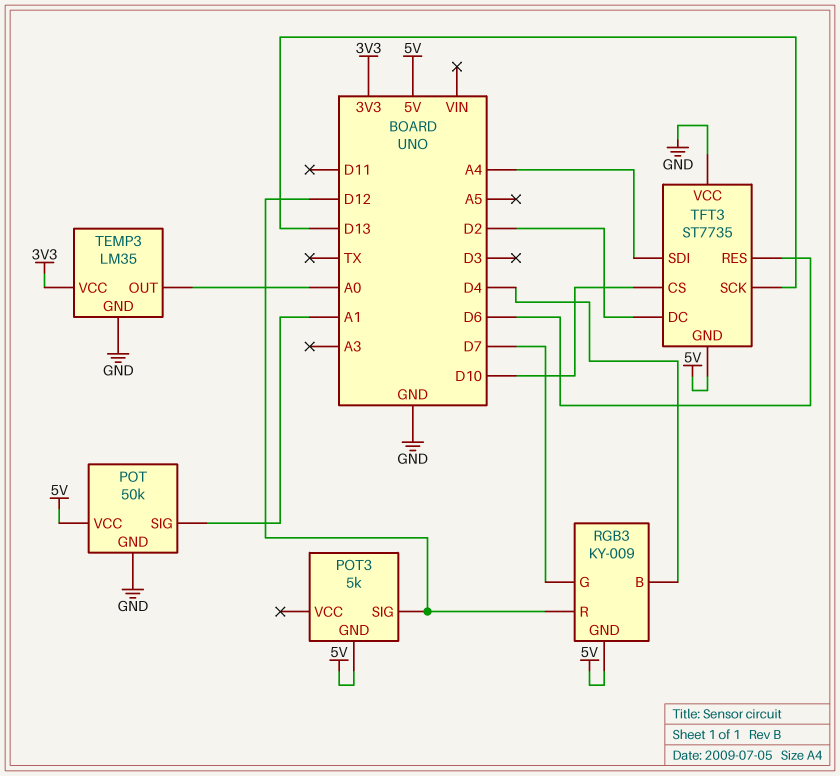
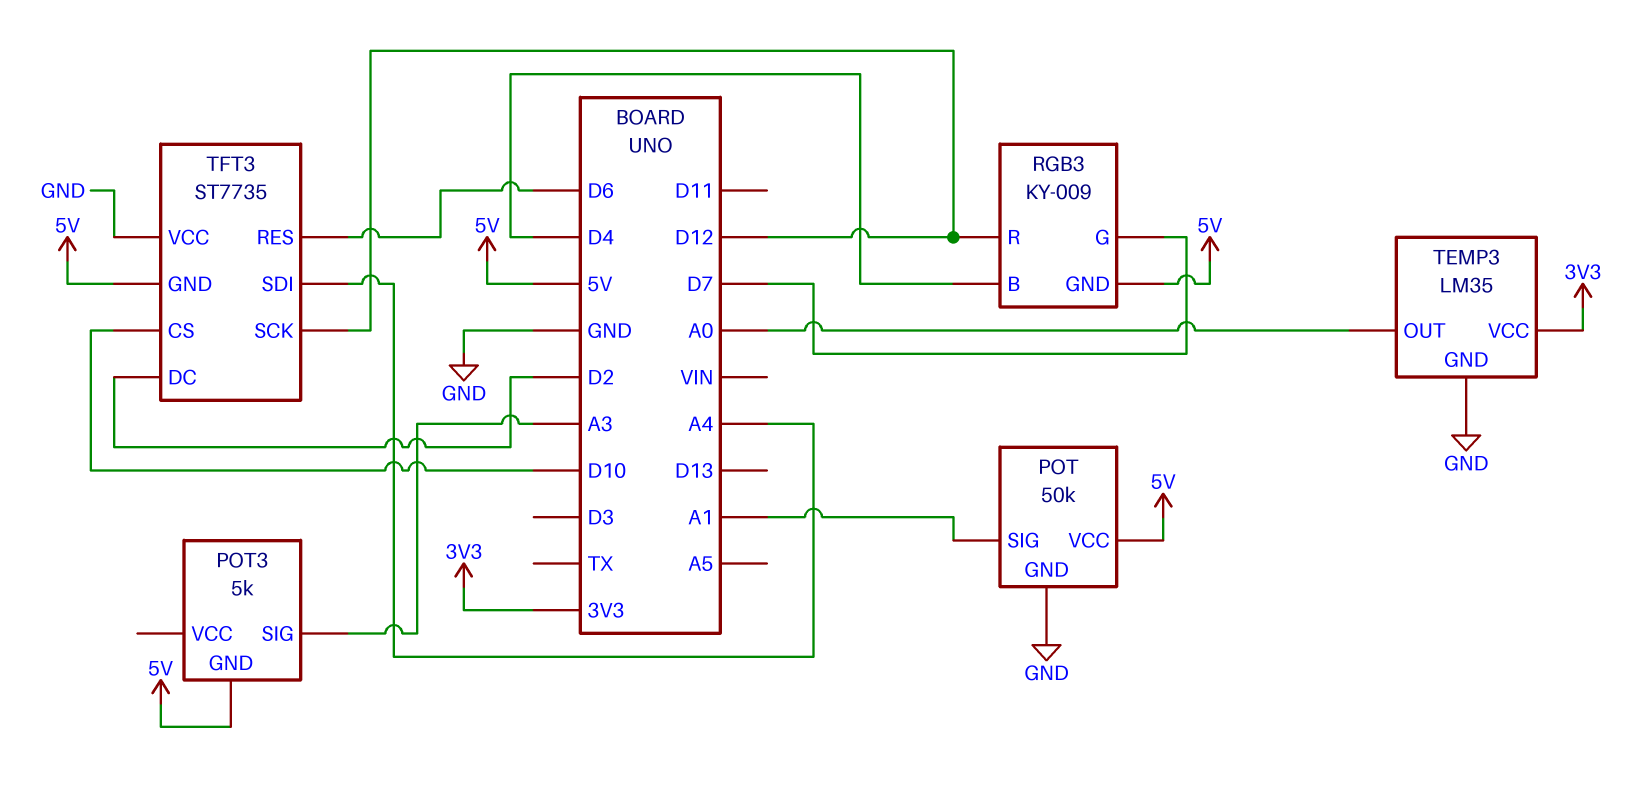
POT3 pin SIG: D12 -> A3
TFT3 pin SCK: D13 -> D12

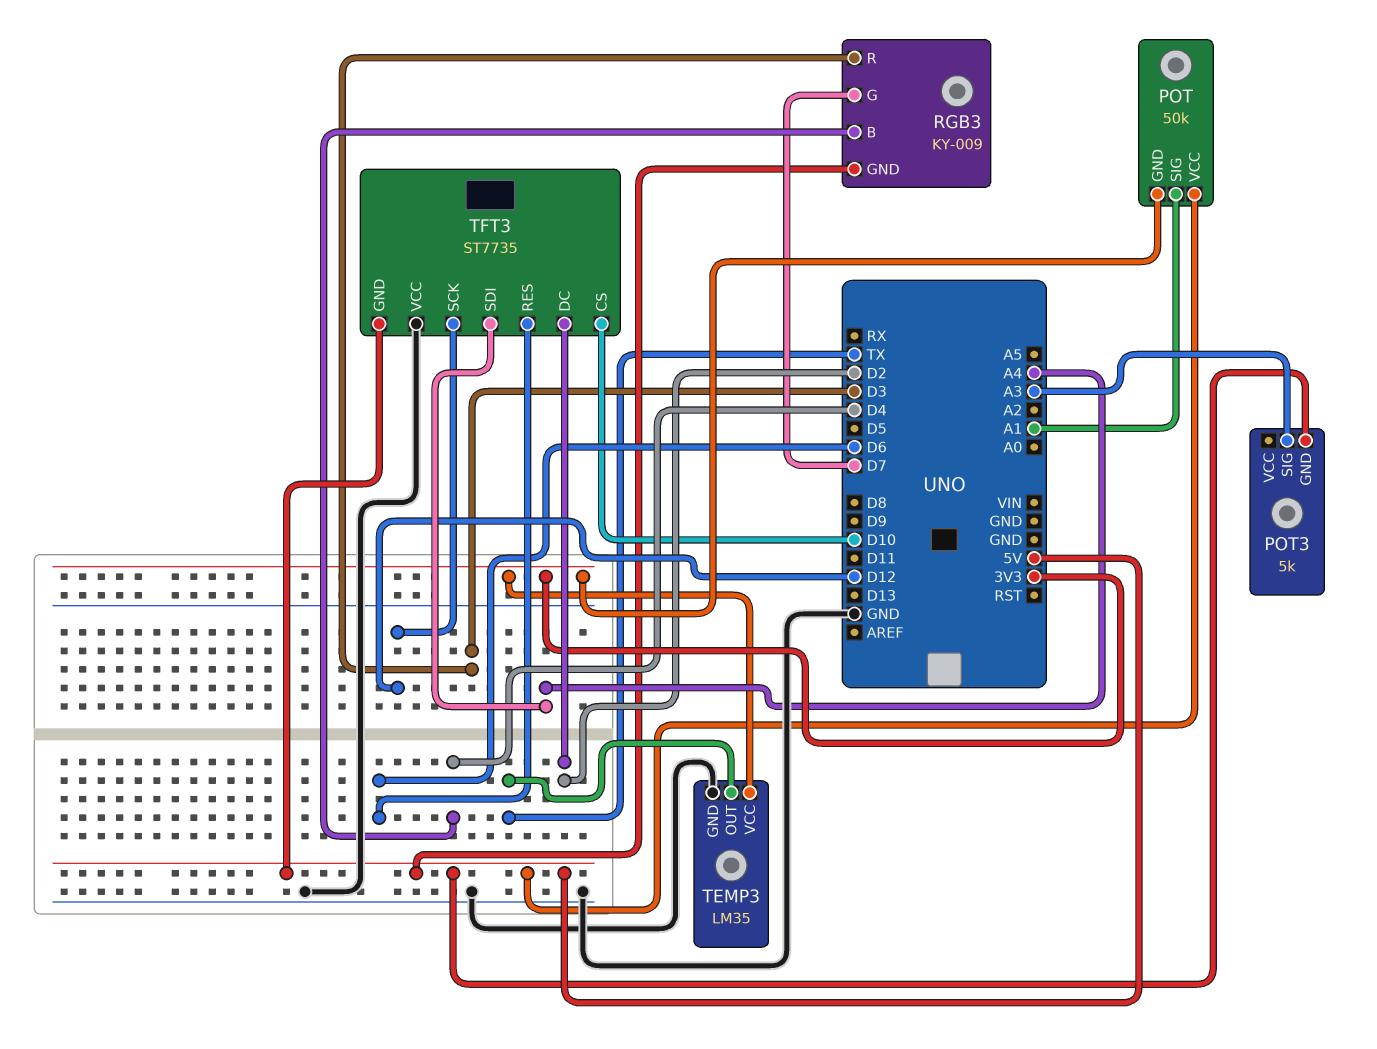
POT pin GND: GND -> 3V3
RGB3 pin R: D12 -> D3
TEMP3 pin OUT: A0 -> TX

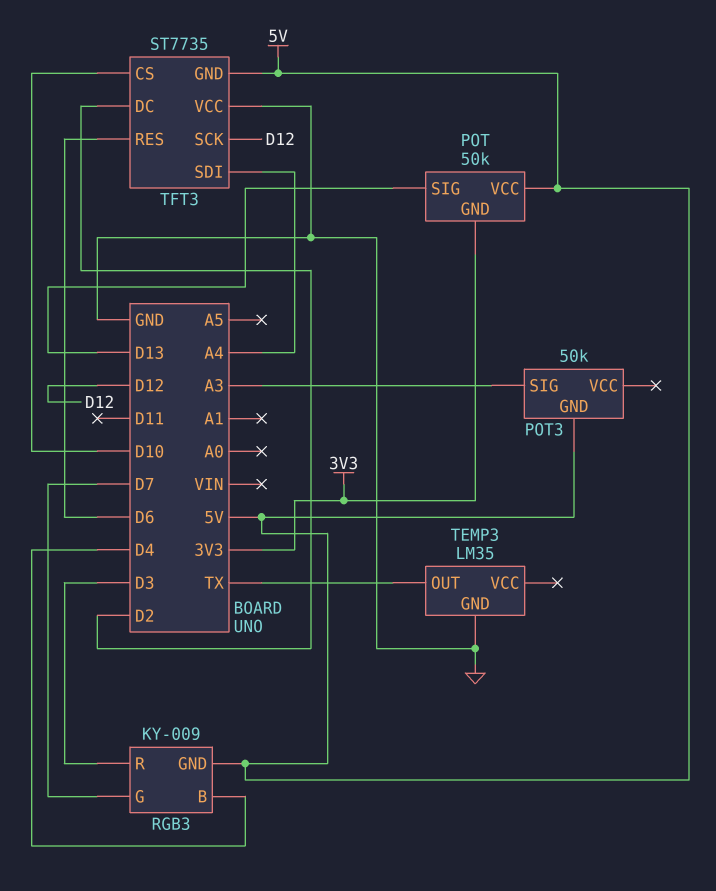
POT pin SIG: A1 -> D13
POT3: 5k -> 50k
TEMP3 pin VCC: 3V3 -> none

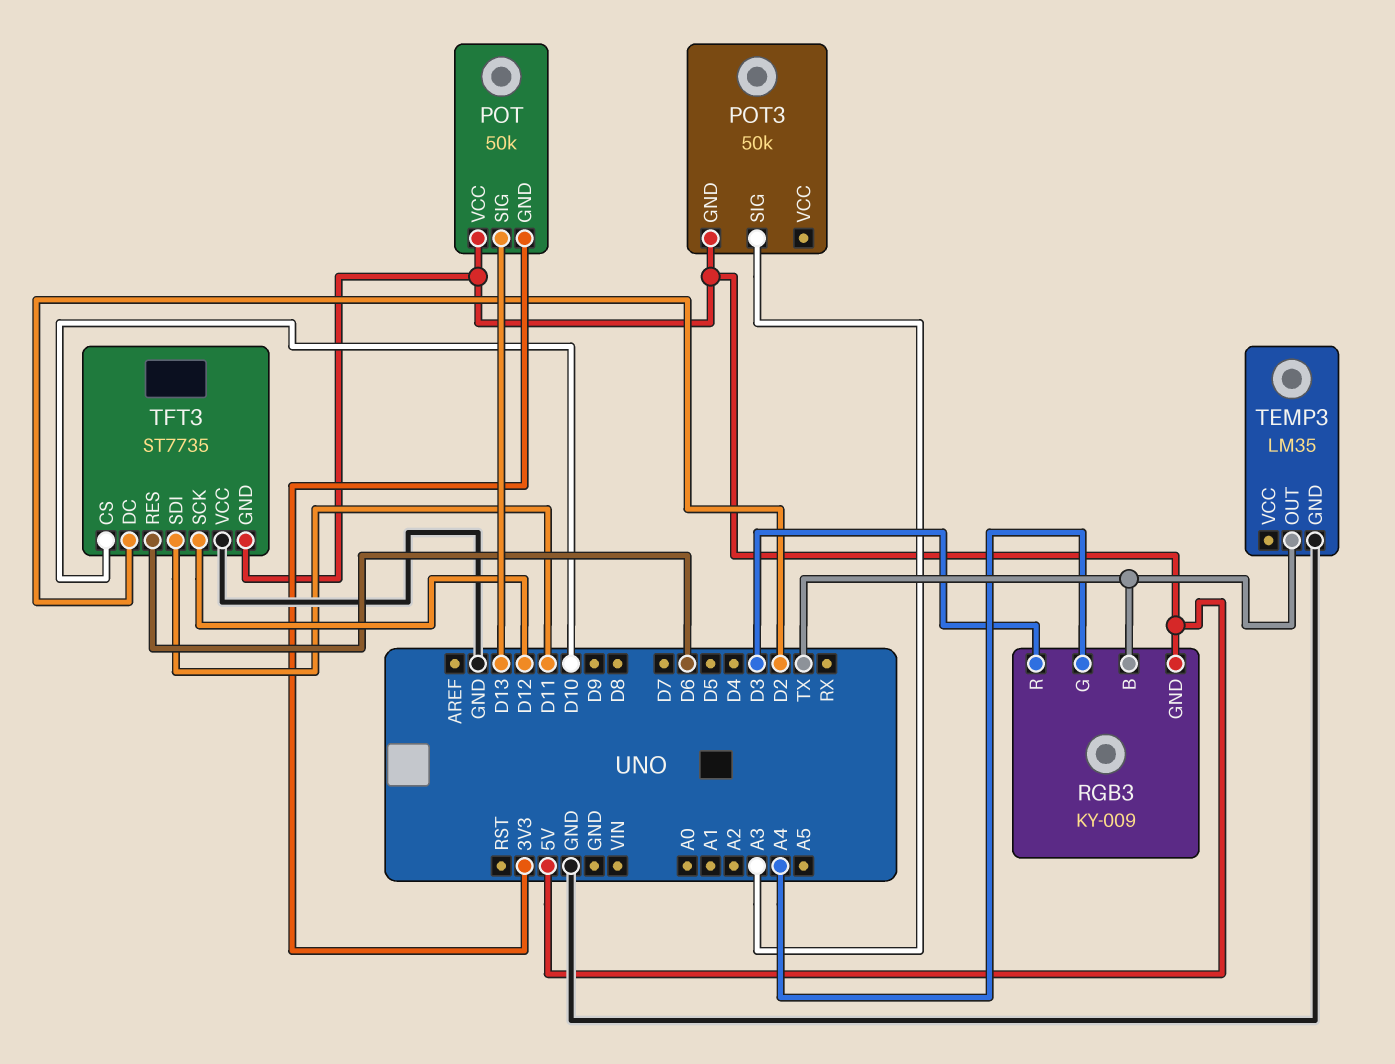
RGB3 pin B: D4 -> TX
RGB3 pin G: D7 -> A4
TFT3 pin SDI: A4 -> D11

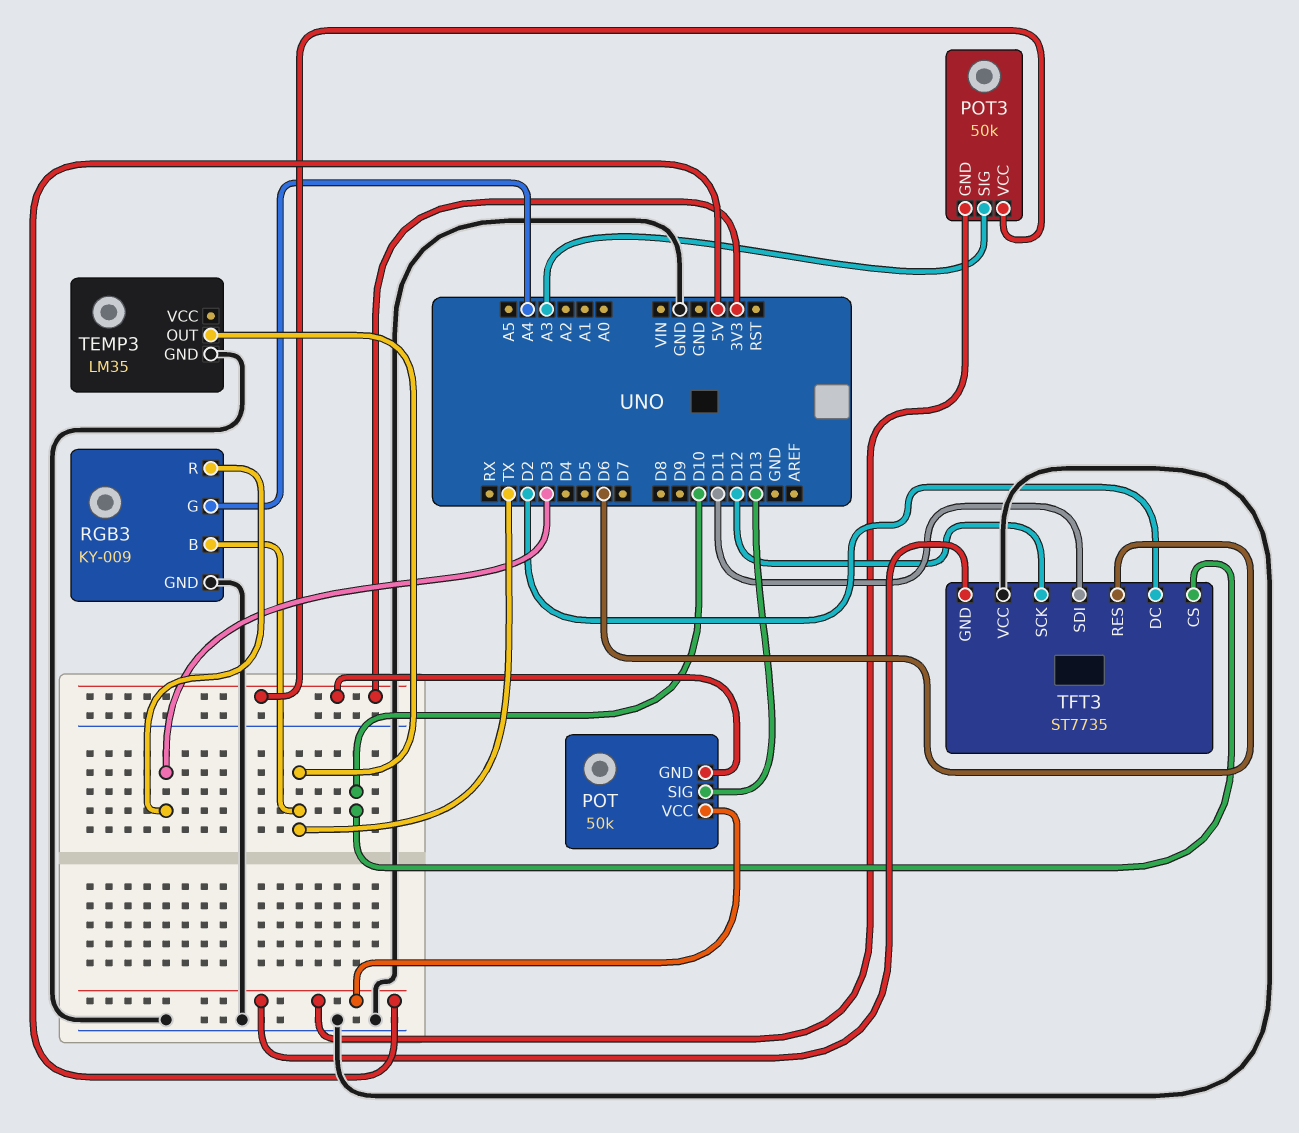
POT3 pin VCC: none -> 3V3
RGB3 pin GND: 5V -> GND

